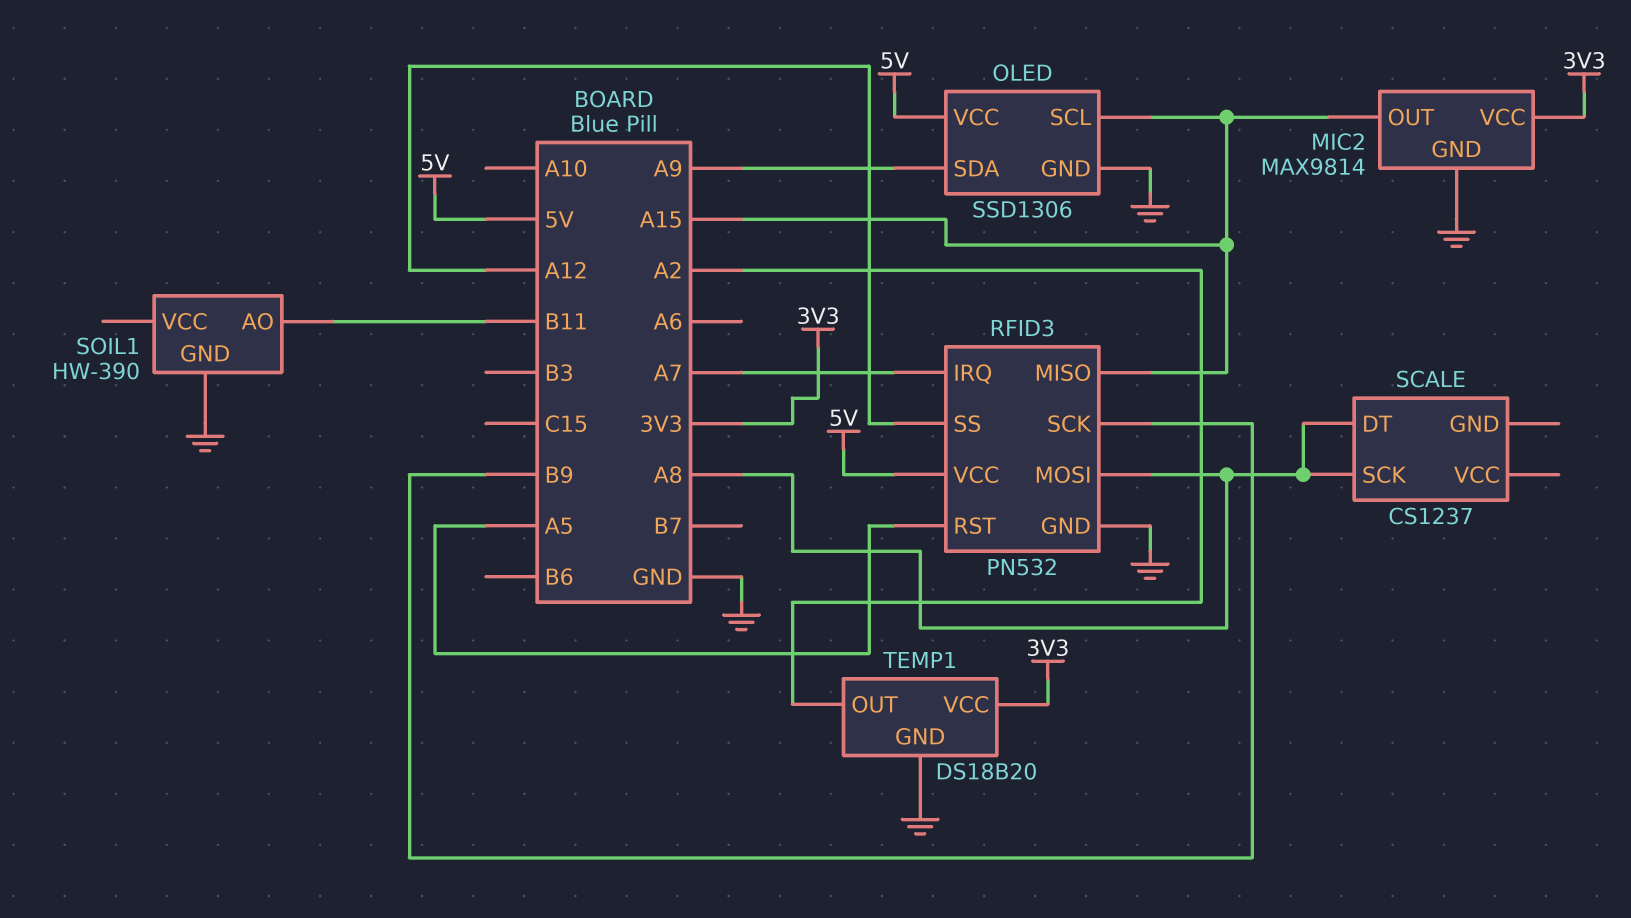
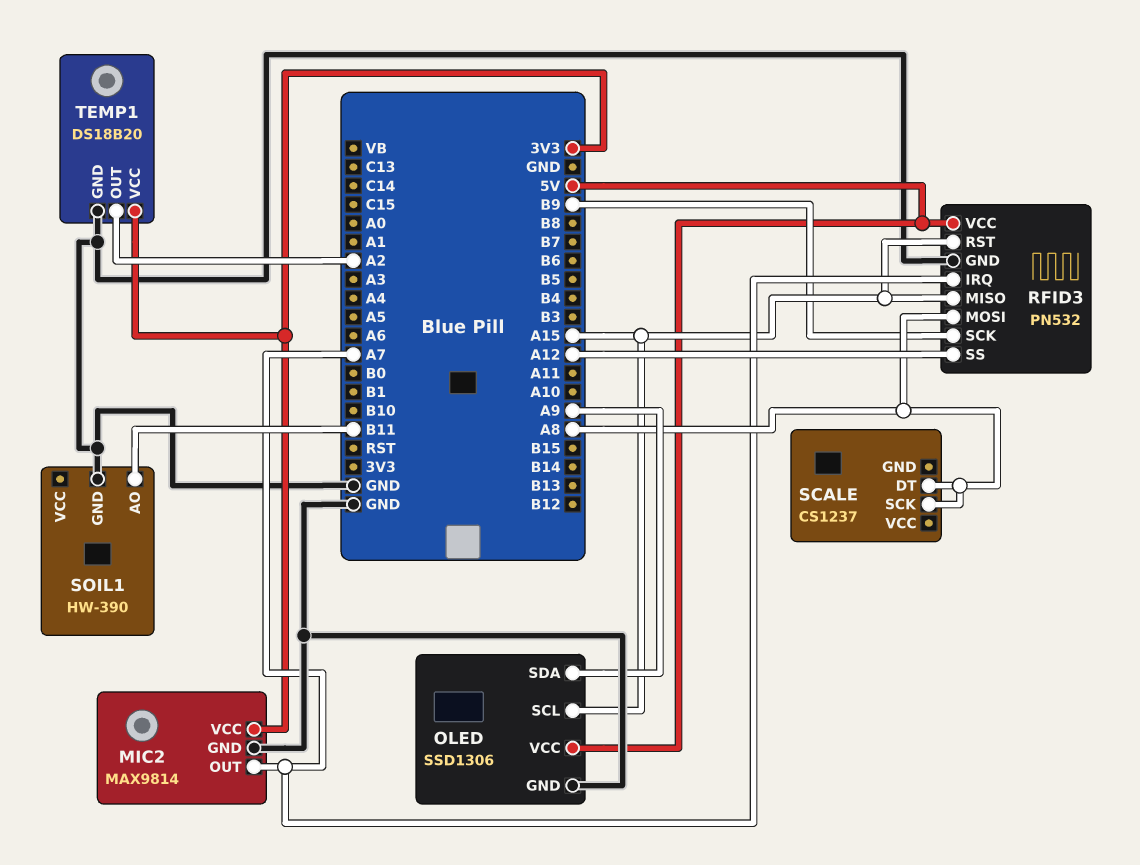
MIC2 pin OUT: A15 -> A7
RFID3 pin RST: A5 -> A15

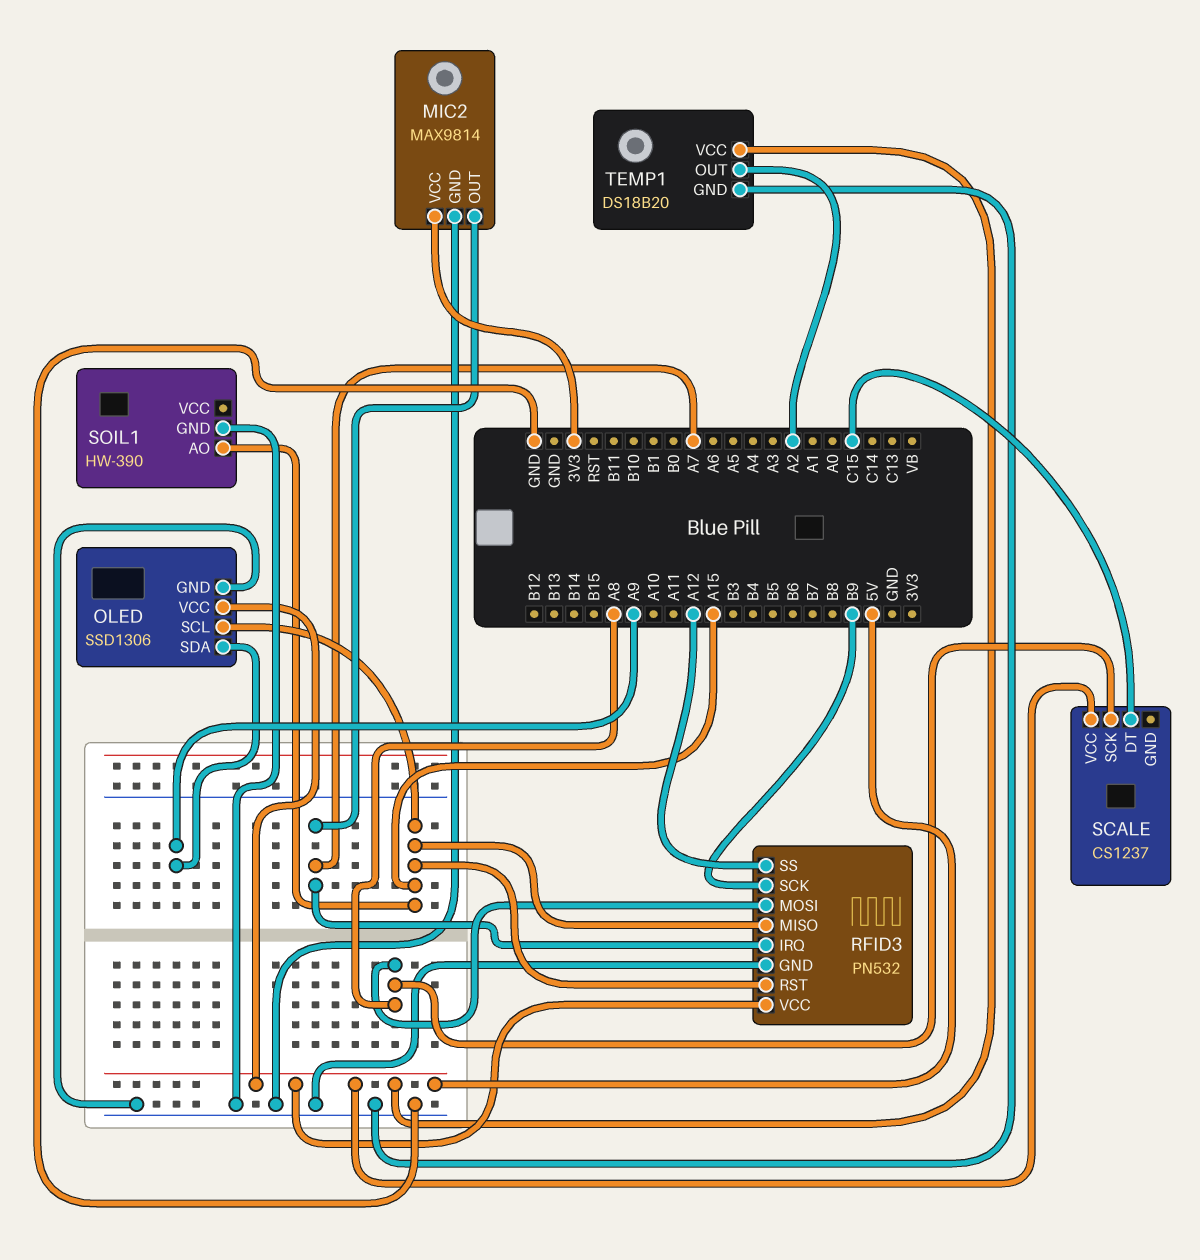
SCALE pin DT: A8 -> C15
SCALE pin VCC: none -> 5V
SOIL1 pin AO: B11 -> A15
TEMP1 pin VCC: 3V3 -> 5V

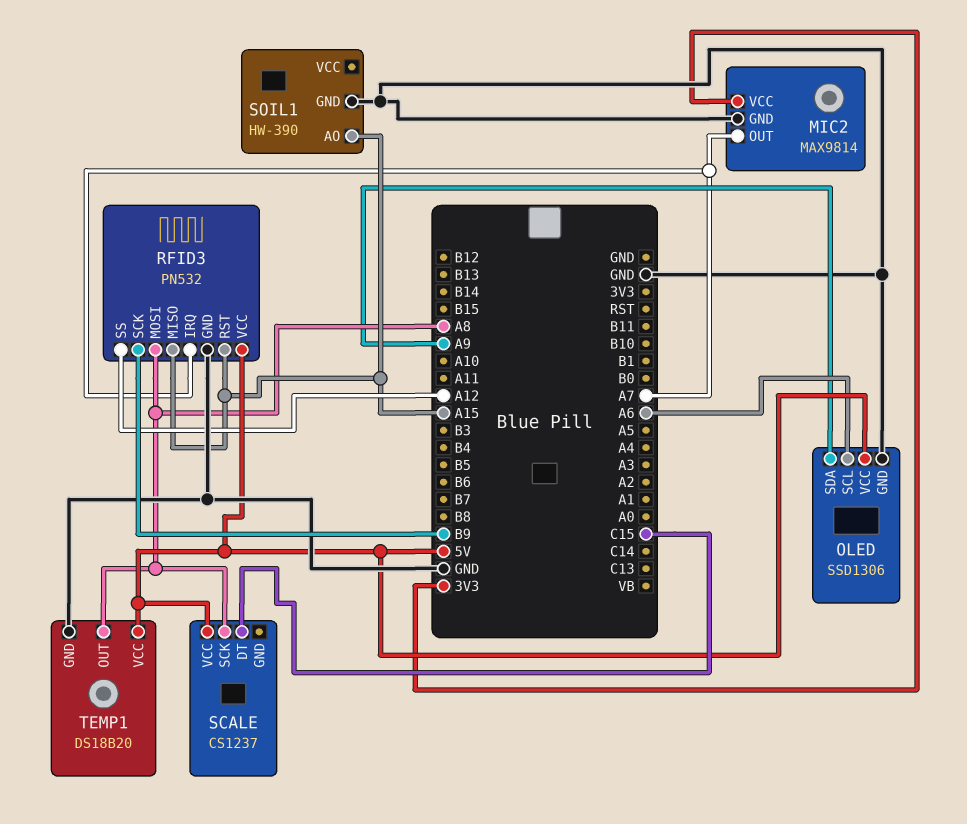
OLED pin SCL: A15 -> A6
TEMP1 pin OUT: A2 -> A8

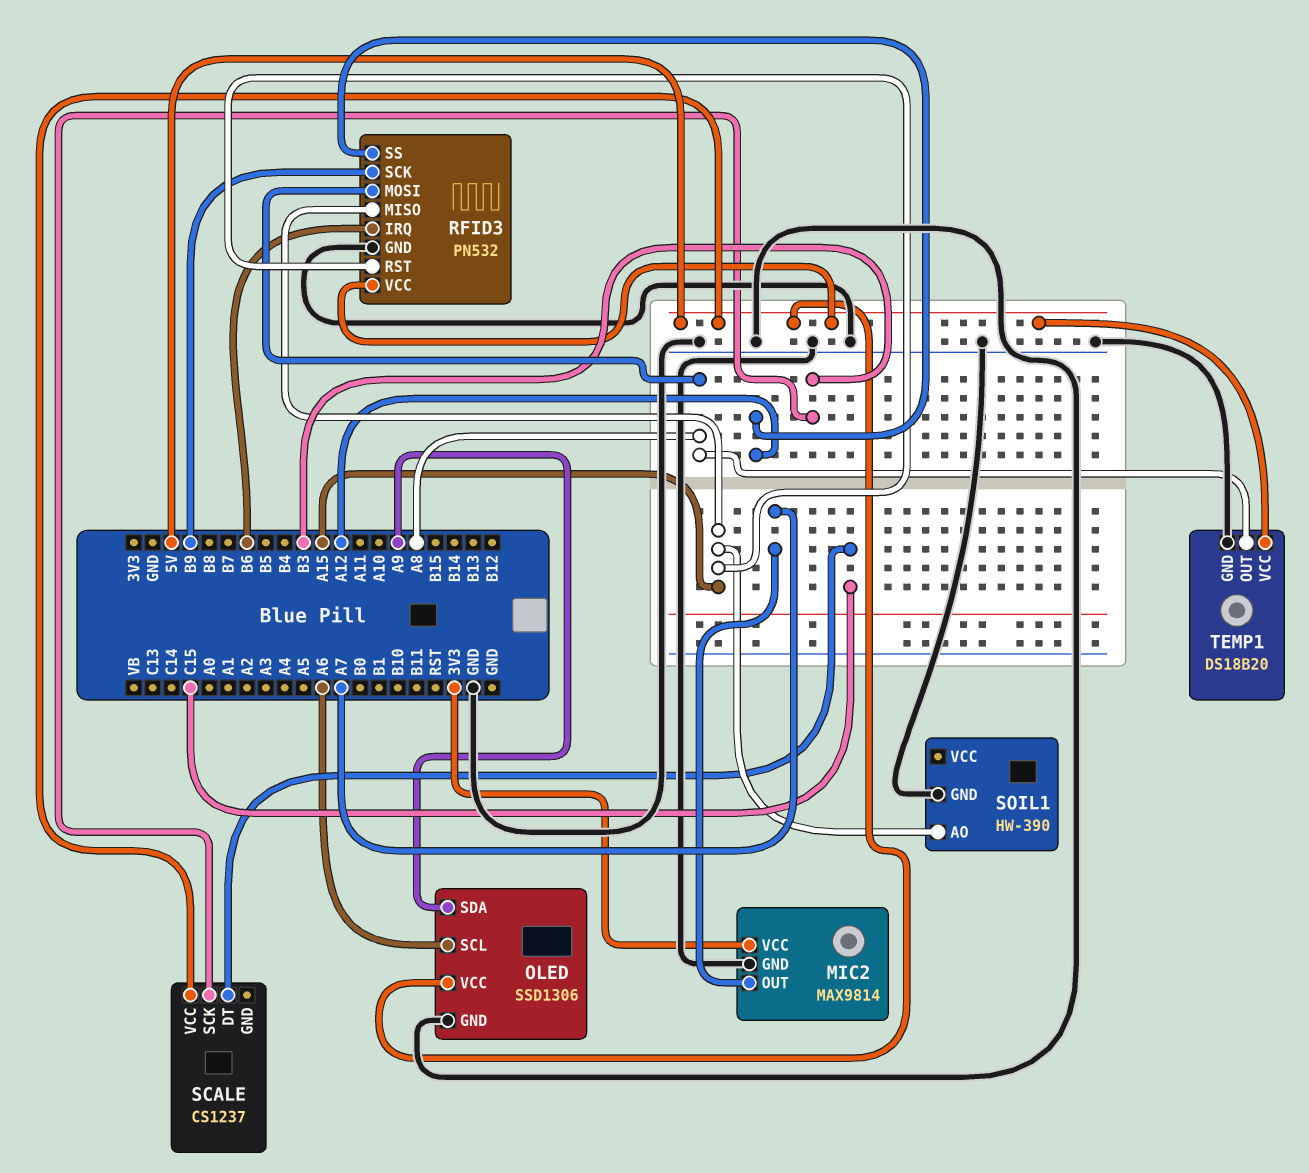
RFID3 pin IRQ: A7 -> B6
SCALE pin SCK: A8 -> B3

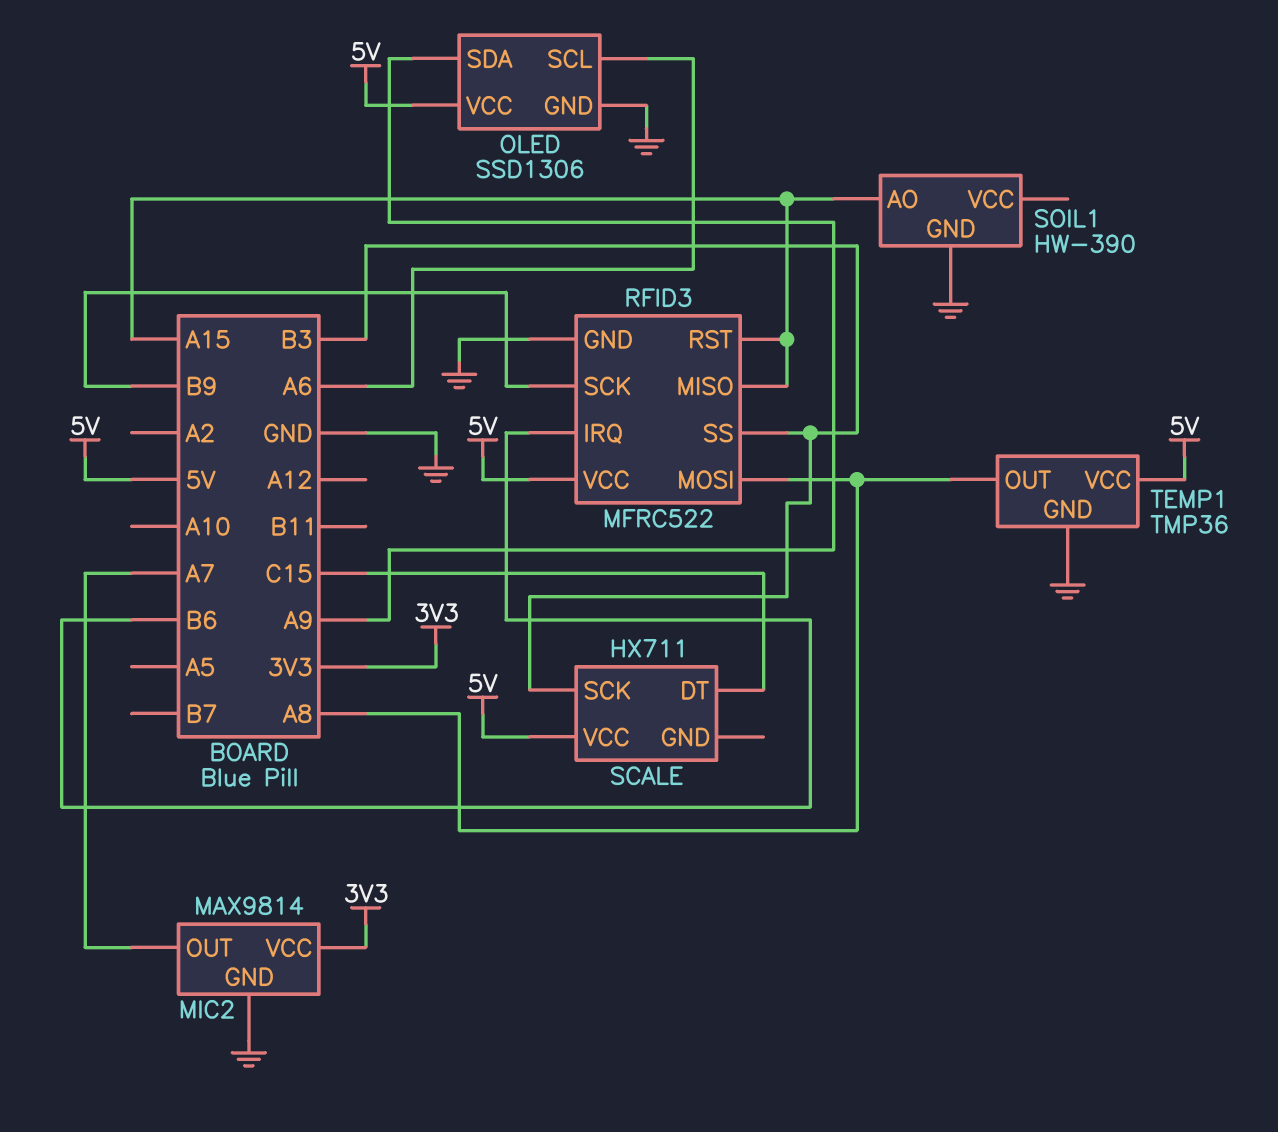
RFID3: PN532 -> MFRC522
RFID3 pin SS: A12 -> B3
SCALE: CS1237 -> HX711
TEMP1: DS18B20 -> TMP36

